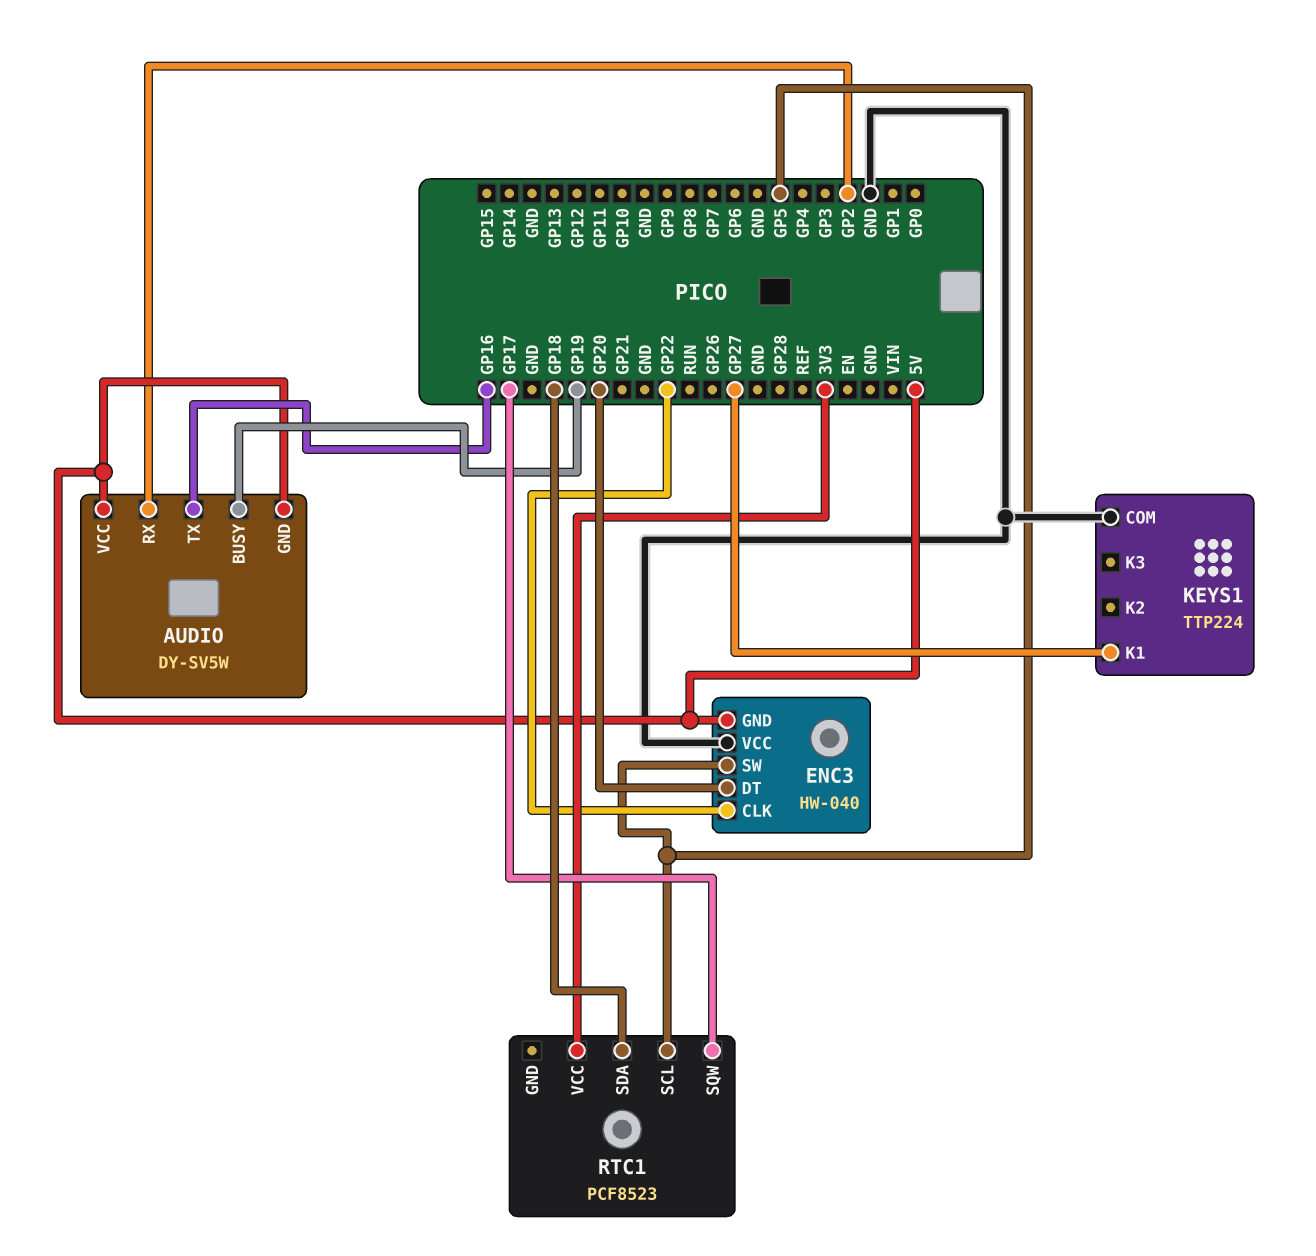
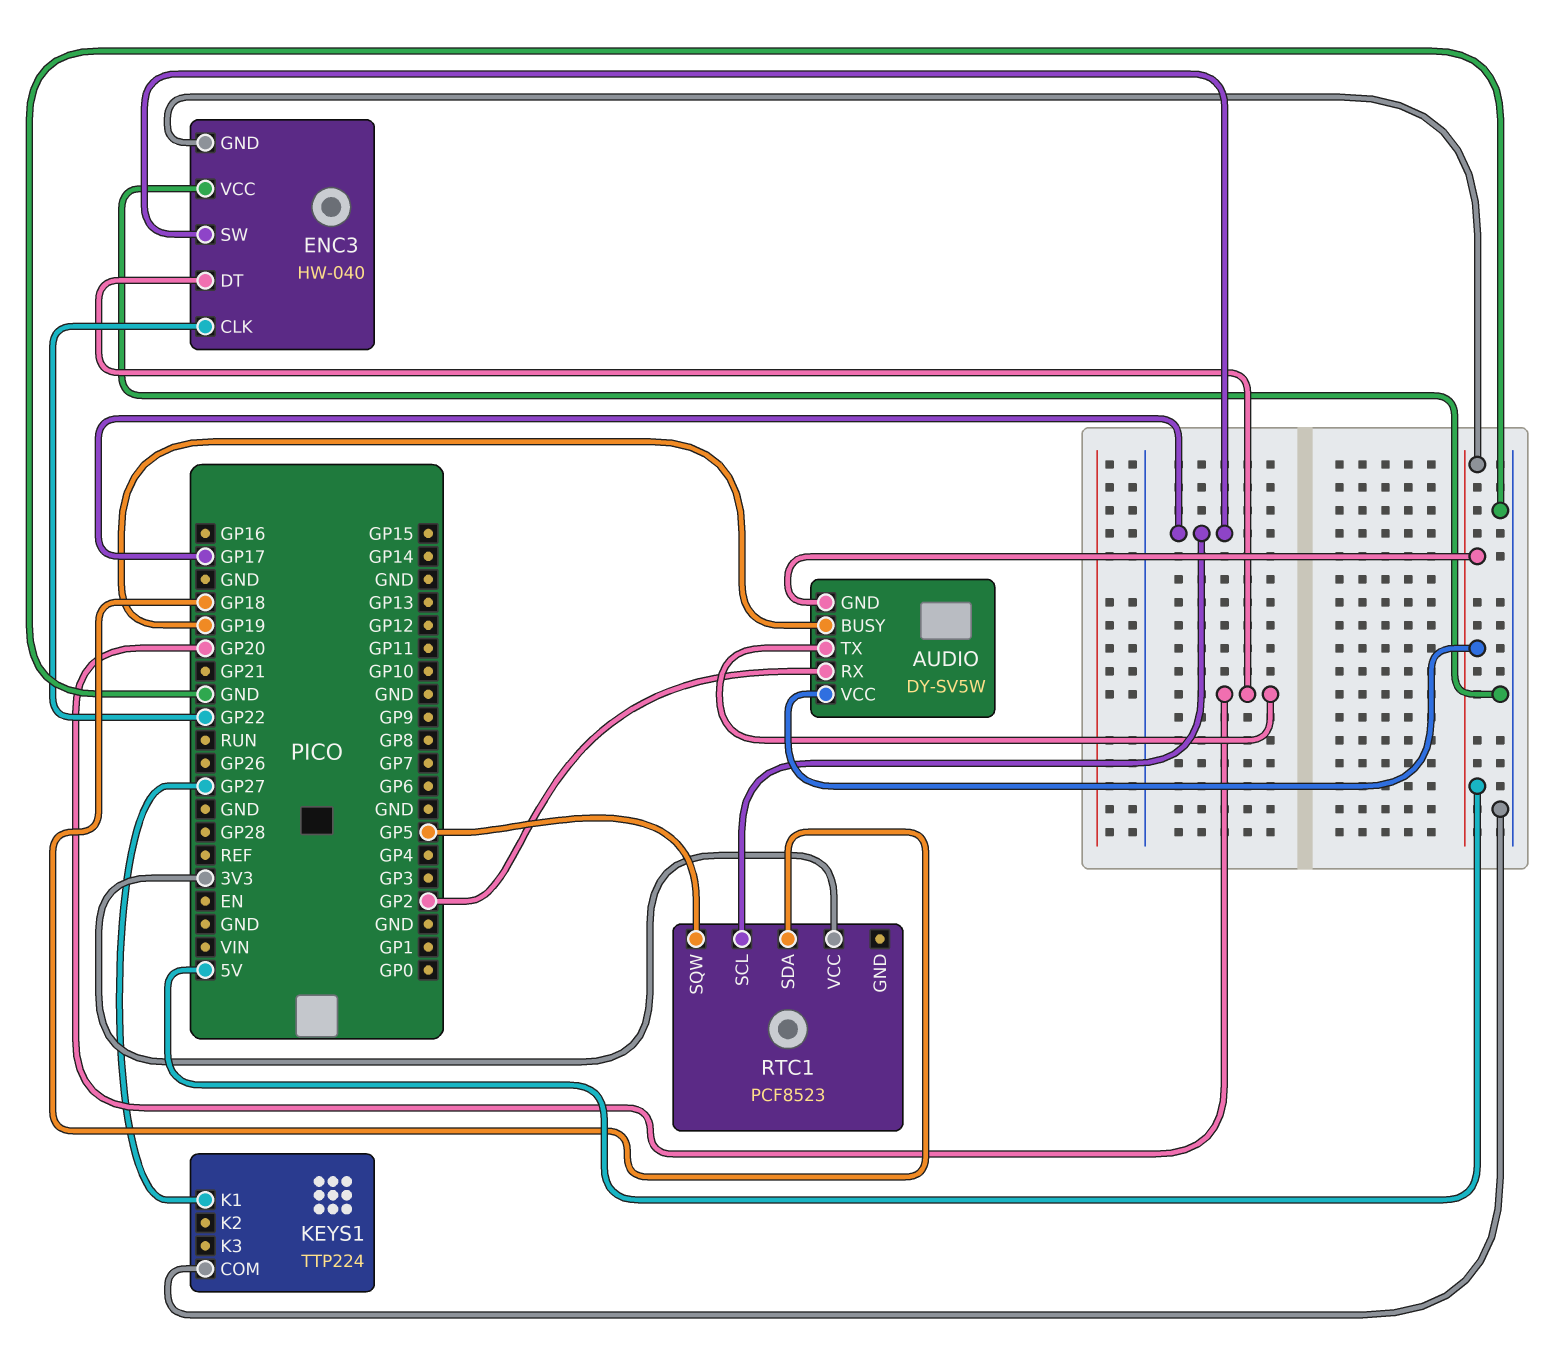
AUDIO pin TX: GP16 -> GP20
ENC3 pin SW: GP5 -> GP17
RTC1 pin SCL: GP5 -> GP17
RTC1 pin SQW: GP17 -> GP5

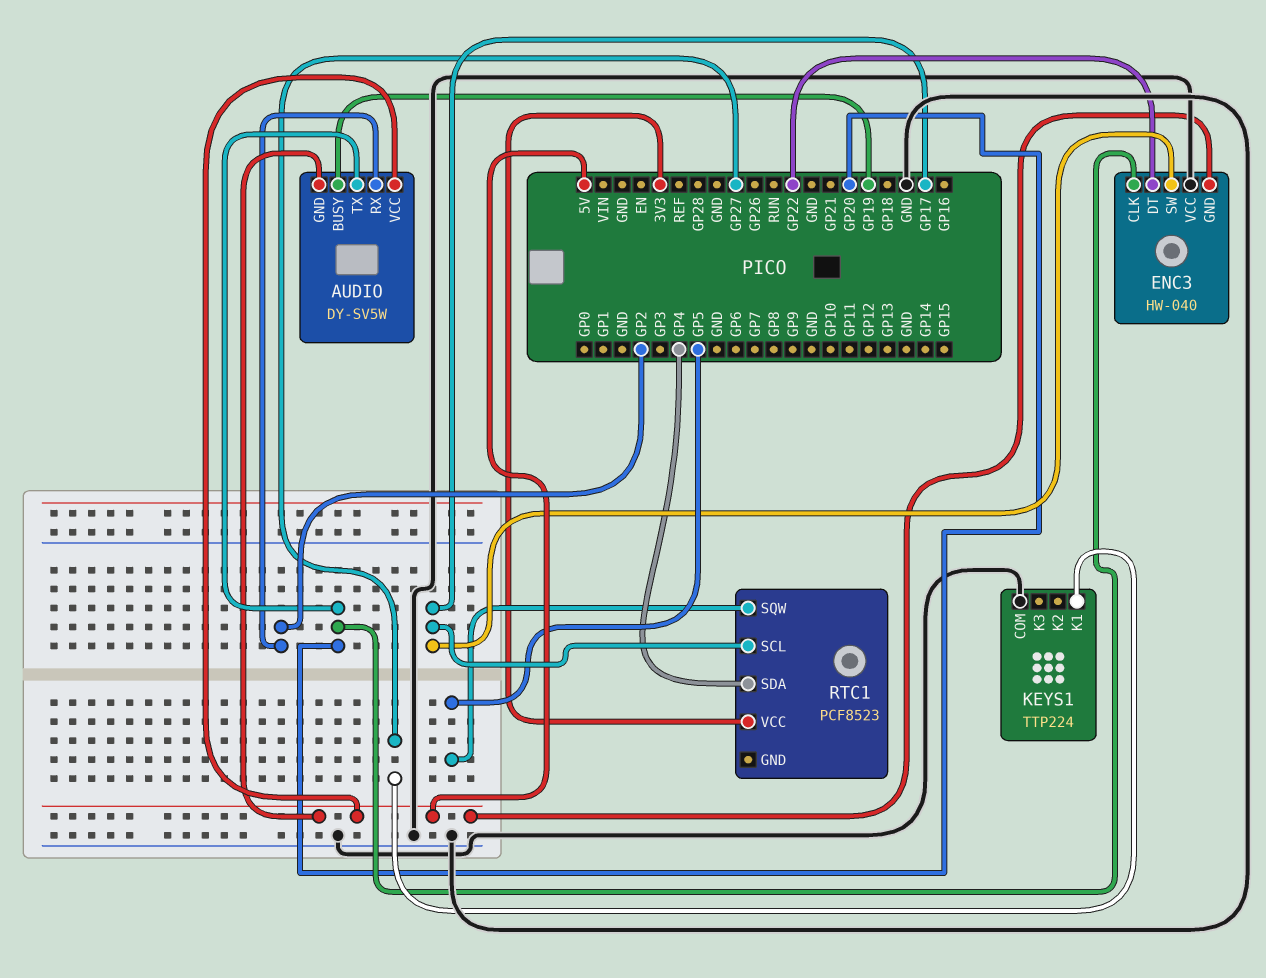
ENC3 pin CLK: GP22 -> GP20
ENC3 pin DT: GP20 -> GP22
RTC1 pin SDA: GP18 -> GP4

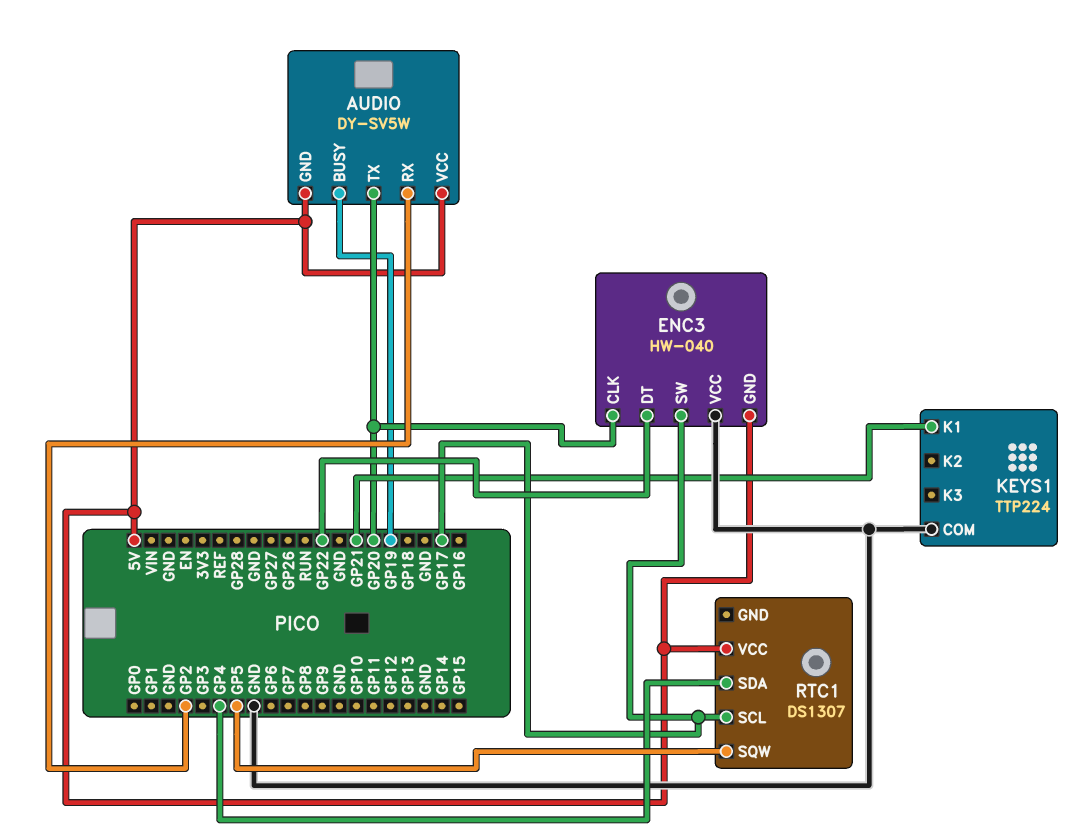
KEYS1 pin K1: GP27 -> GP21
RTC1: PCF8523 -> DS1307
RTC1 pin VCC: 3V3 -> 5V

